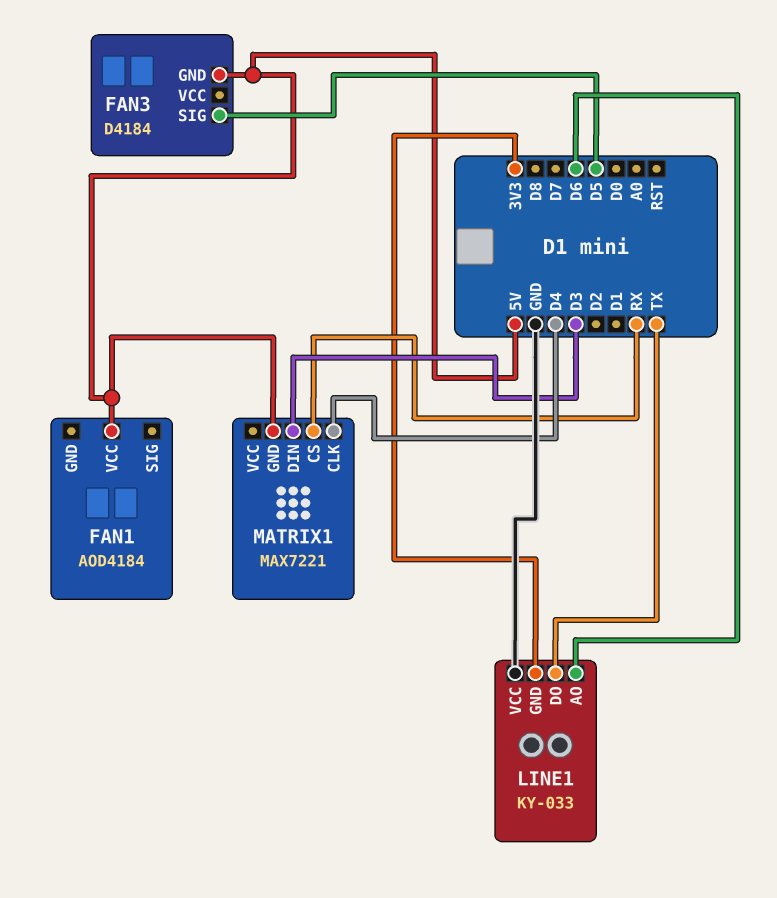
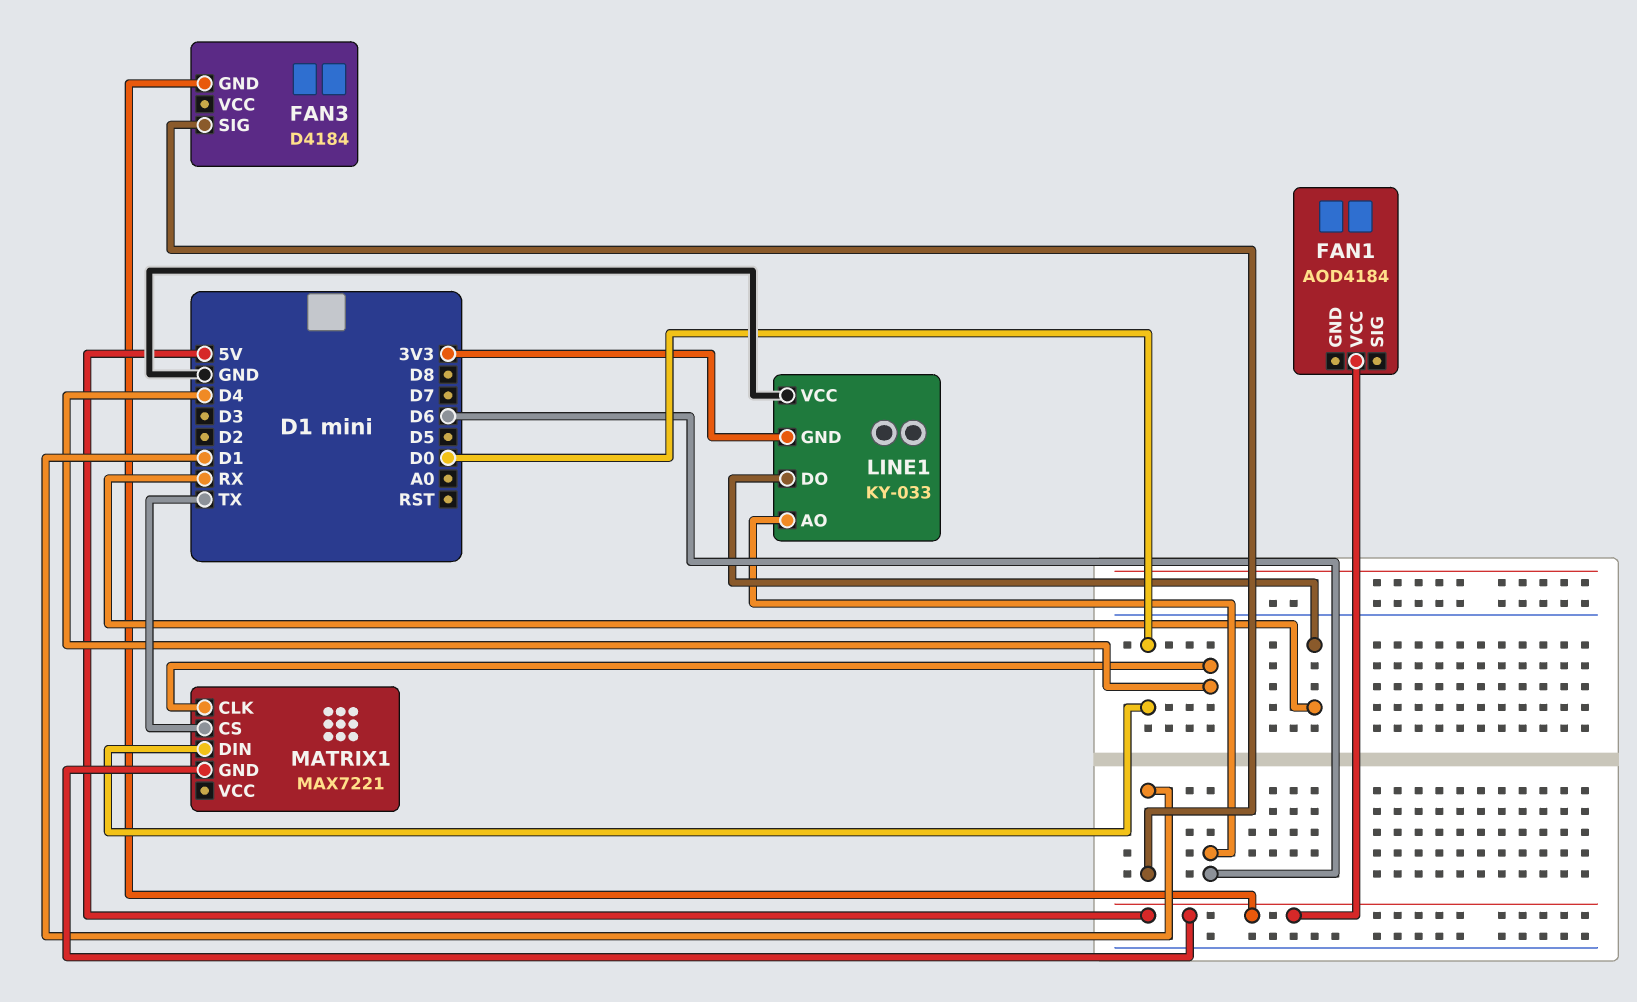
FAN3 pin SIG: D5 -> D1
LINE1 pin DO: TX -> RX
MATRIX1 pin CS: RX -> TX
MATRIX1 pin DIN: D3 -> D0

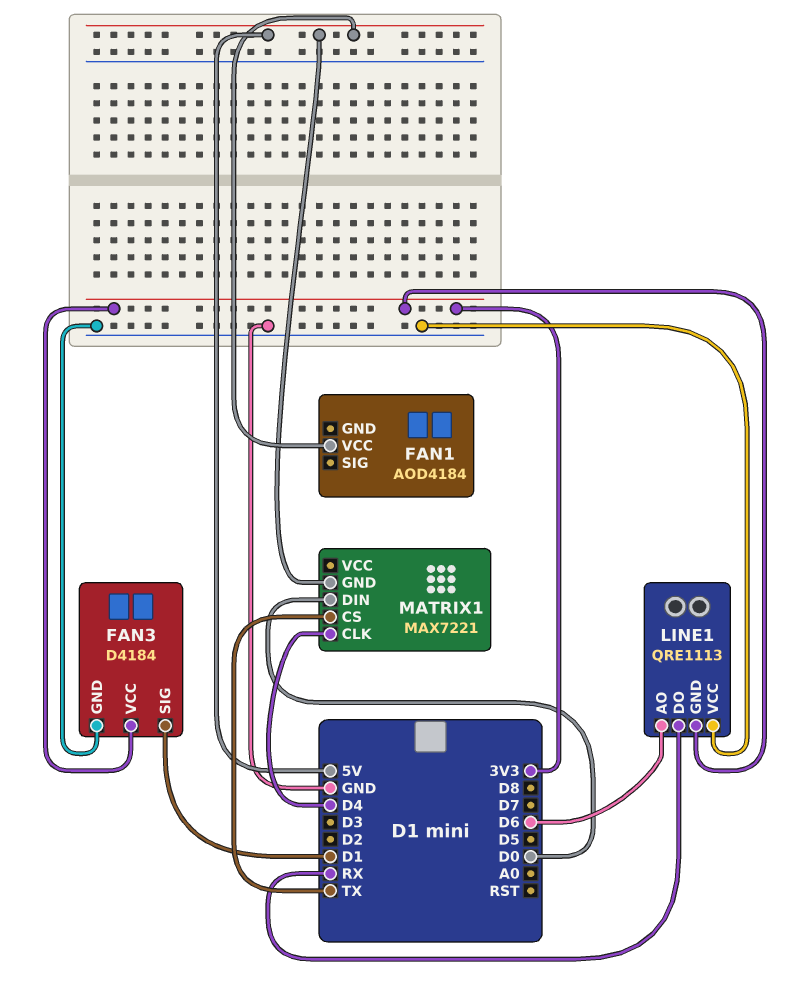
FAN3 pin GND: 5V -> GND
FAN3 pin VCC: none -> 3V3
LINE1: KY-033 -> QRE1113

